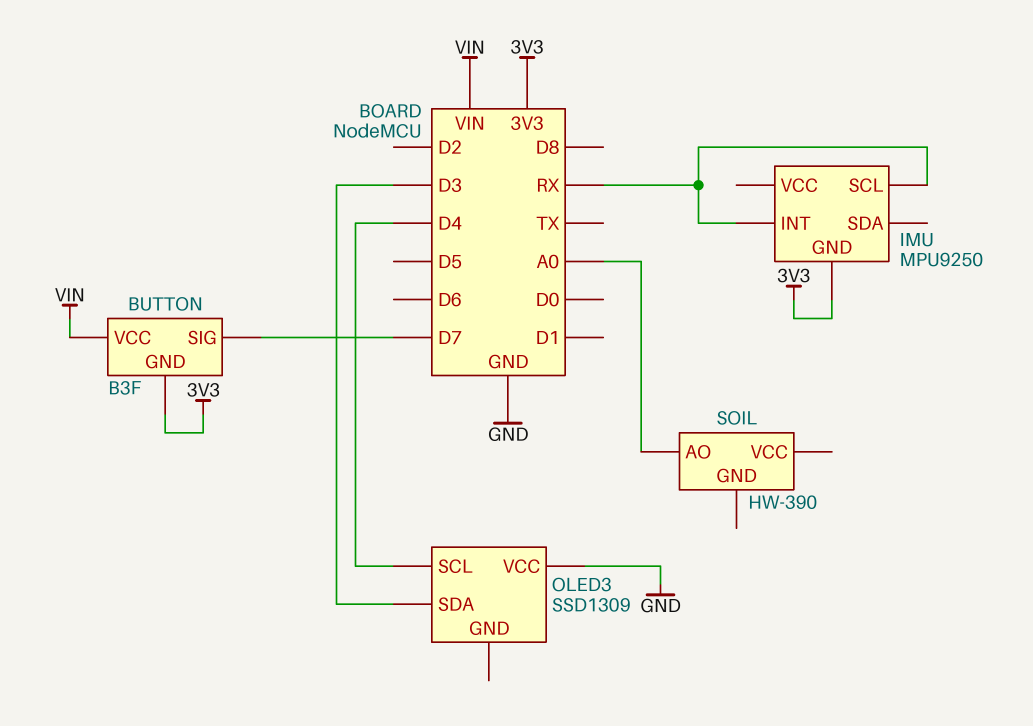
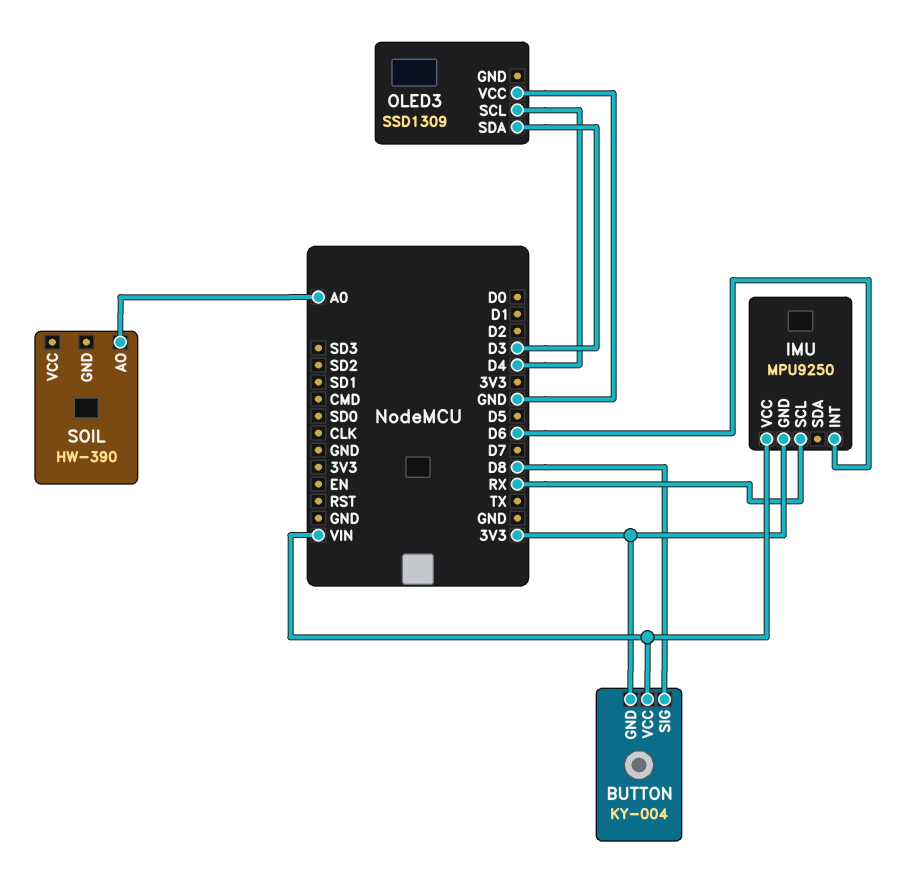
BUTTON: B3F -> KY-004
BUTTON pin SIG: D7 -> D8
IMU pin INT: RX -> D6
IMU pin VCC: none -> VIN

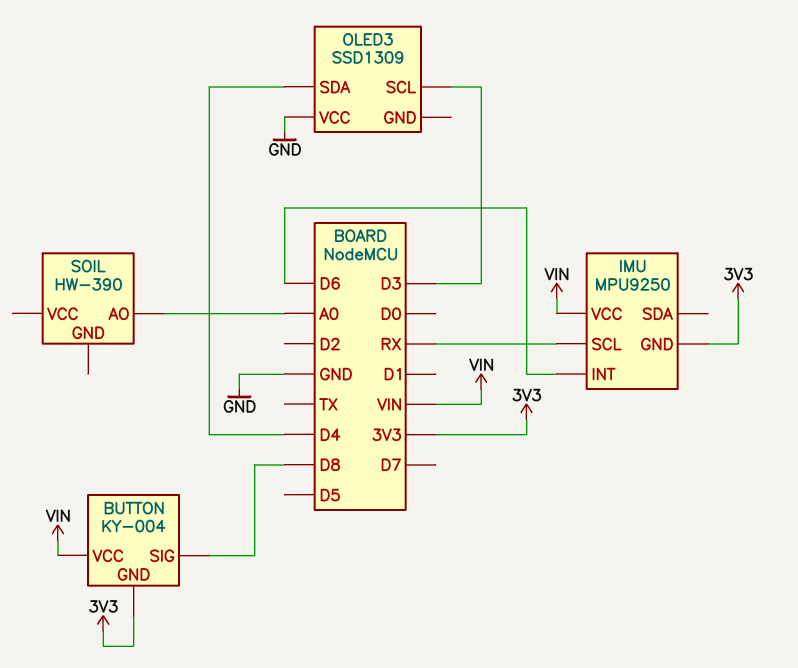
OLED3 pin SCL: D4 -> D3
OLED3 pin SDA: D3 -> D4

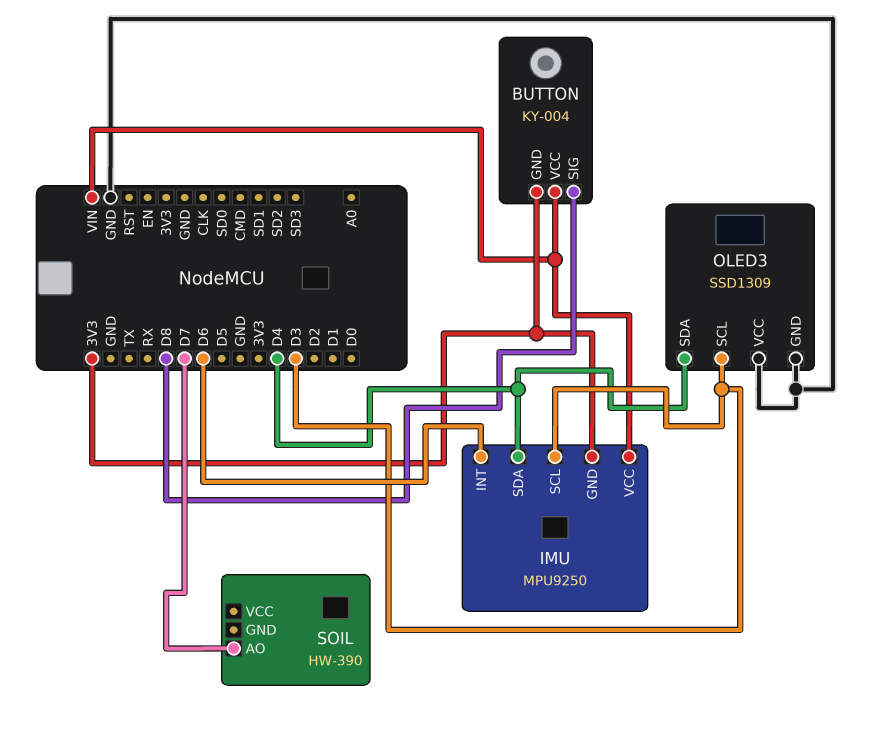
IMU pin SCL: RX -> D3
IMU pin SDA: none -> D4
OLED3 pin GND: none -> GND
SOIL pin AO: A0 -> D7

